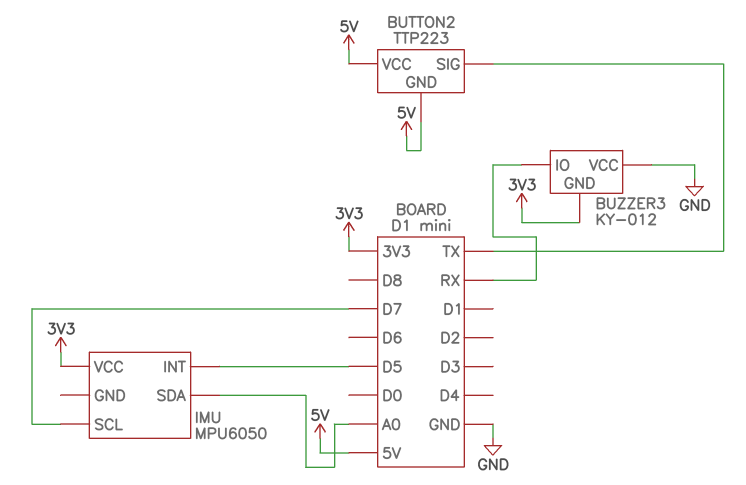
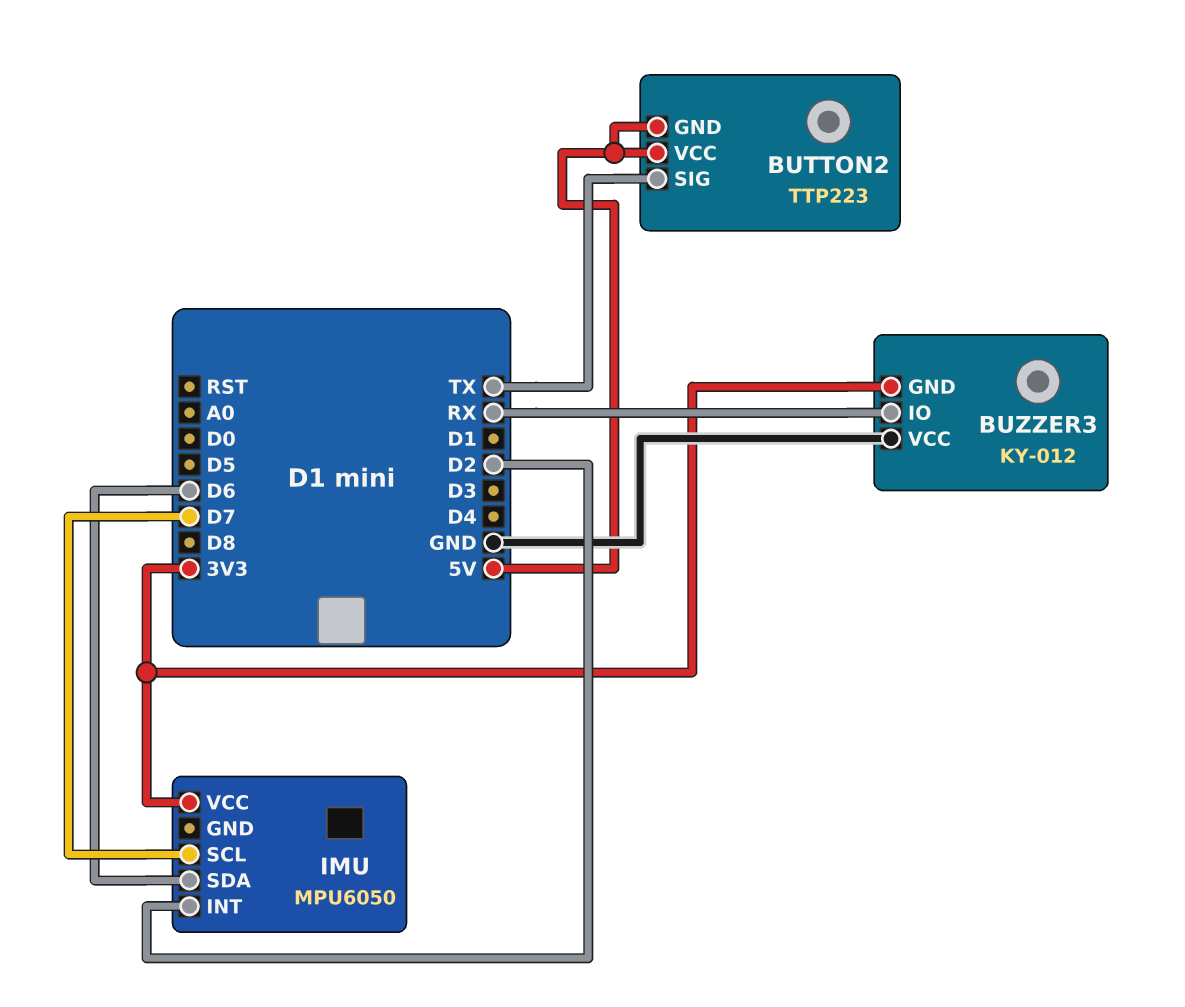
IMU pin INT: D5 -> D2
IMU pin SDA: A0 -> D6

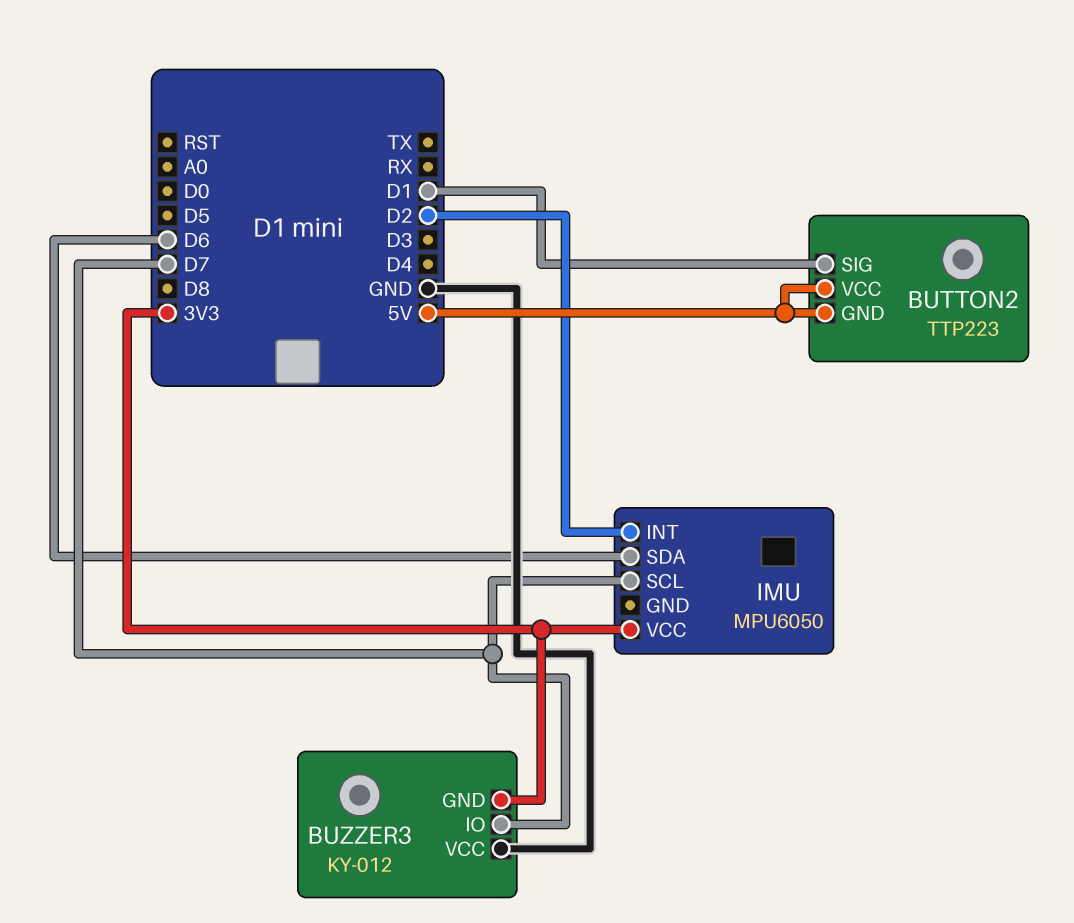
BUTTON2 pin SIG: TX -> D1
BUZZER3 pin IO: RX -> D7

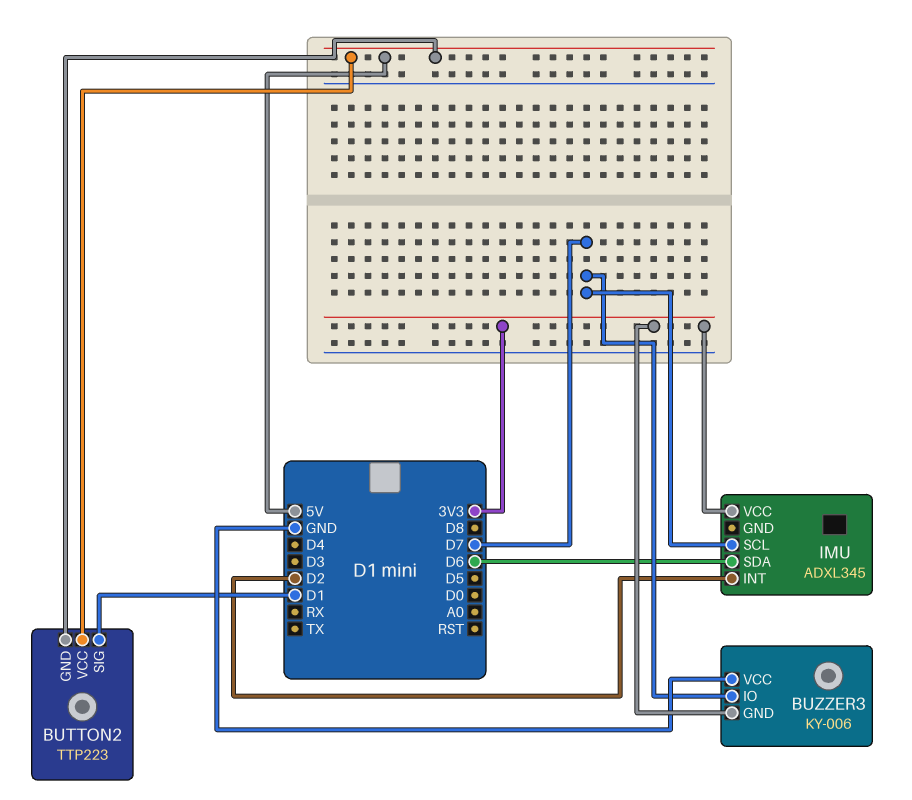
BUZZER3: KY-012 -> KY-006
IMU: MPU6050 -> ADXL345

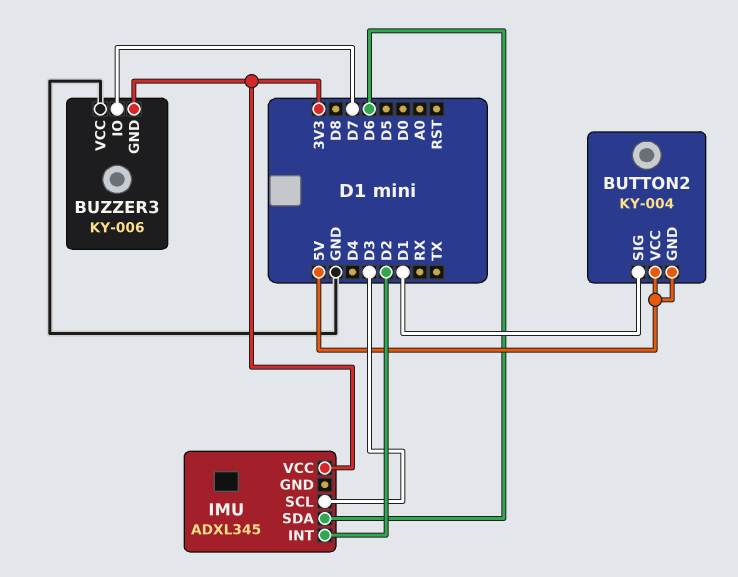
BUTTON2: TTP223 -> KY-004
IMU pin SCL: D7 -> D3

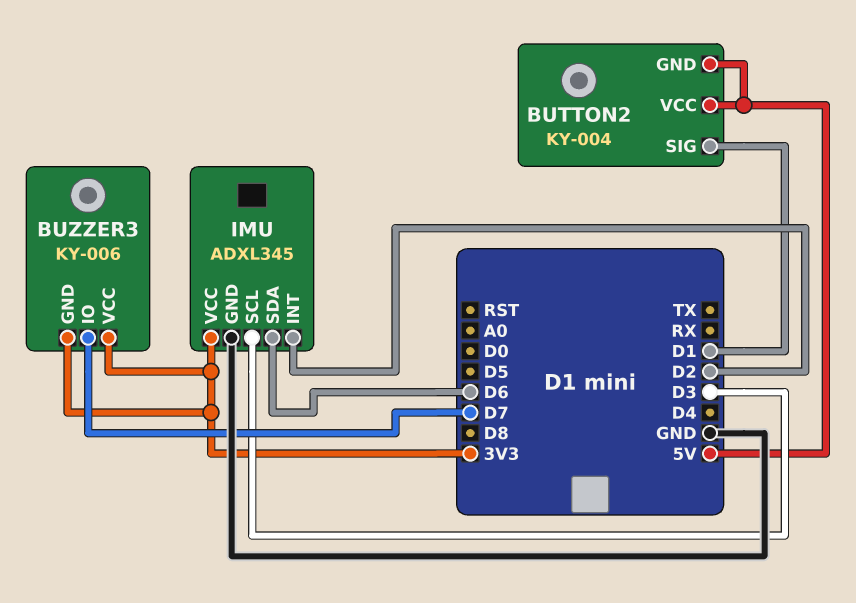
BUZZER3 pin VCC: GND -> 3V3
IMU pin GND: none -> GND

